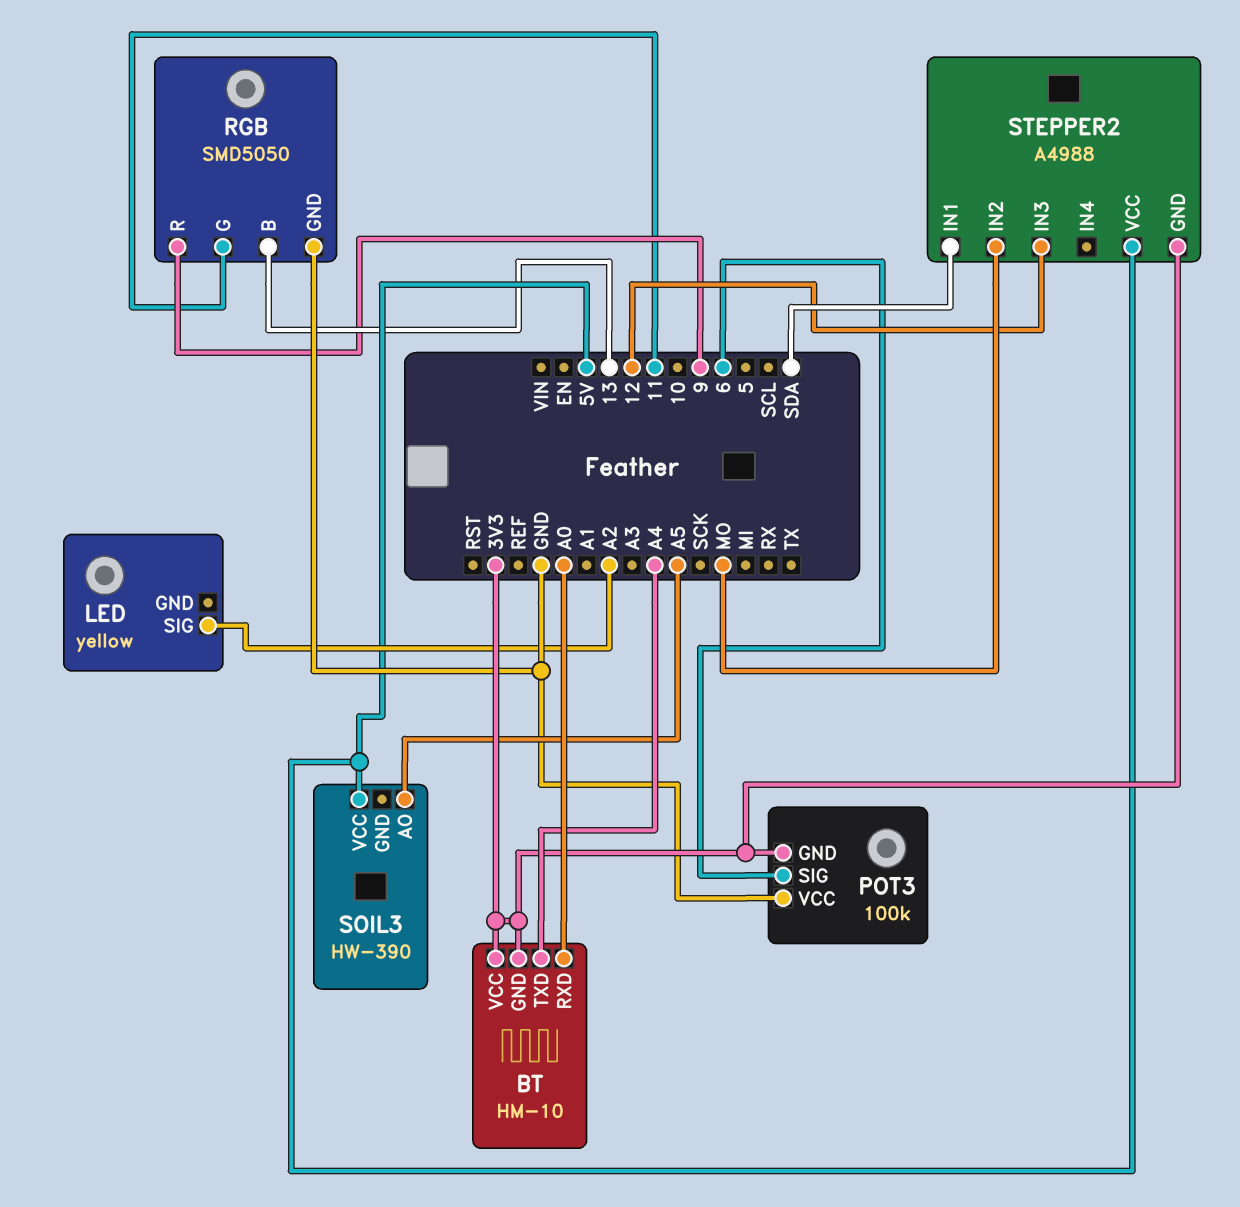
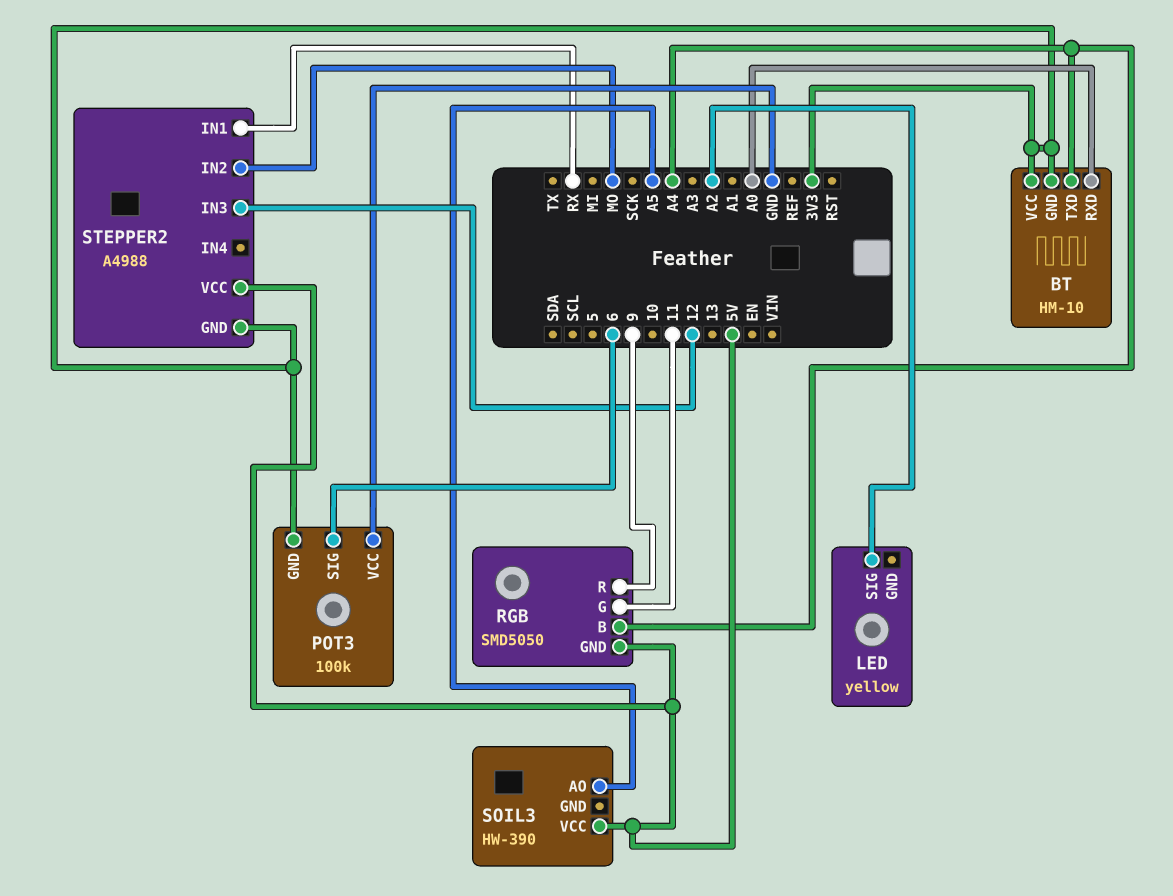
RGB pin B: 13 -> A4
RGB pin GND: GND -> 5V
STEPPER2 pin IN1: SDA -> RX

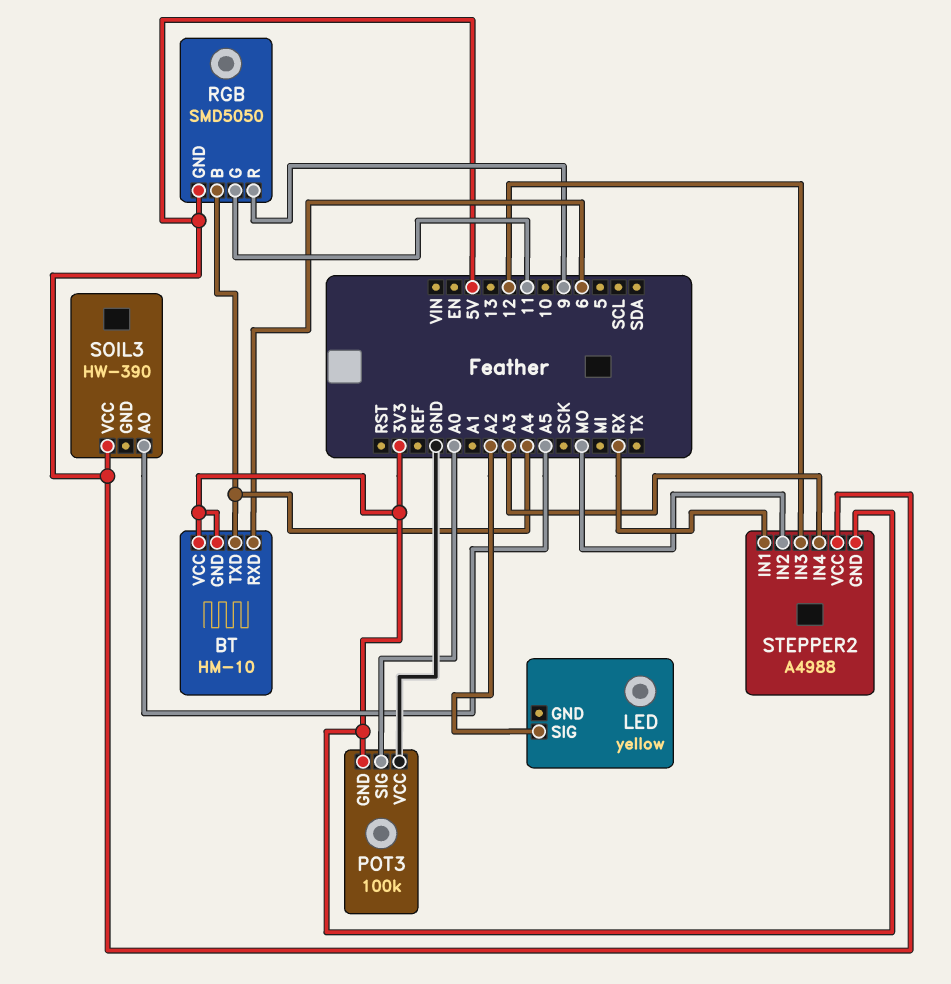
BT pin RXD: A0 -> 6
POT3 pin SIG: 6 -> A0
STEPPER2 pin IN4: none -> A3

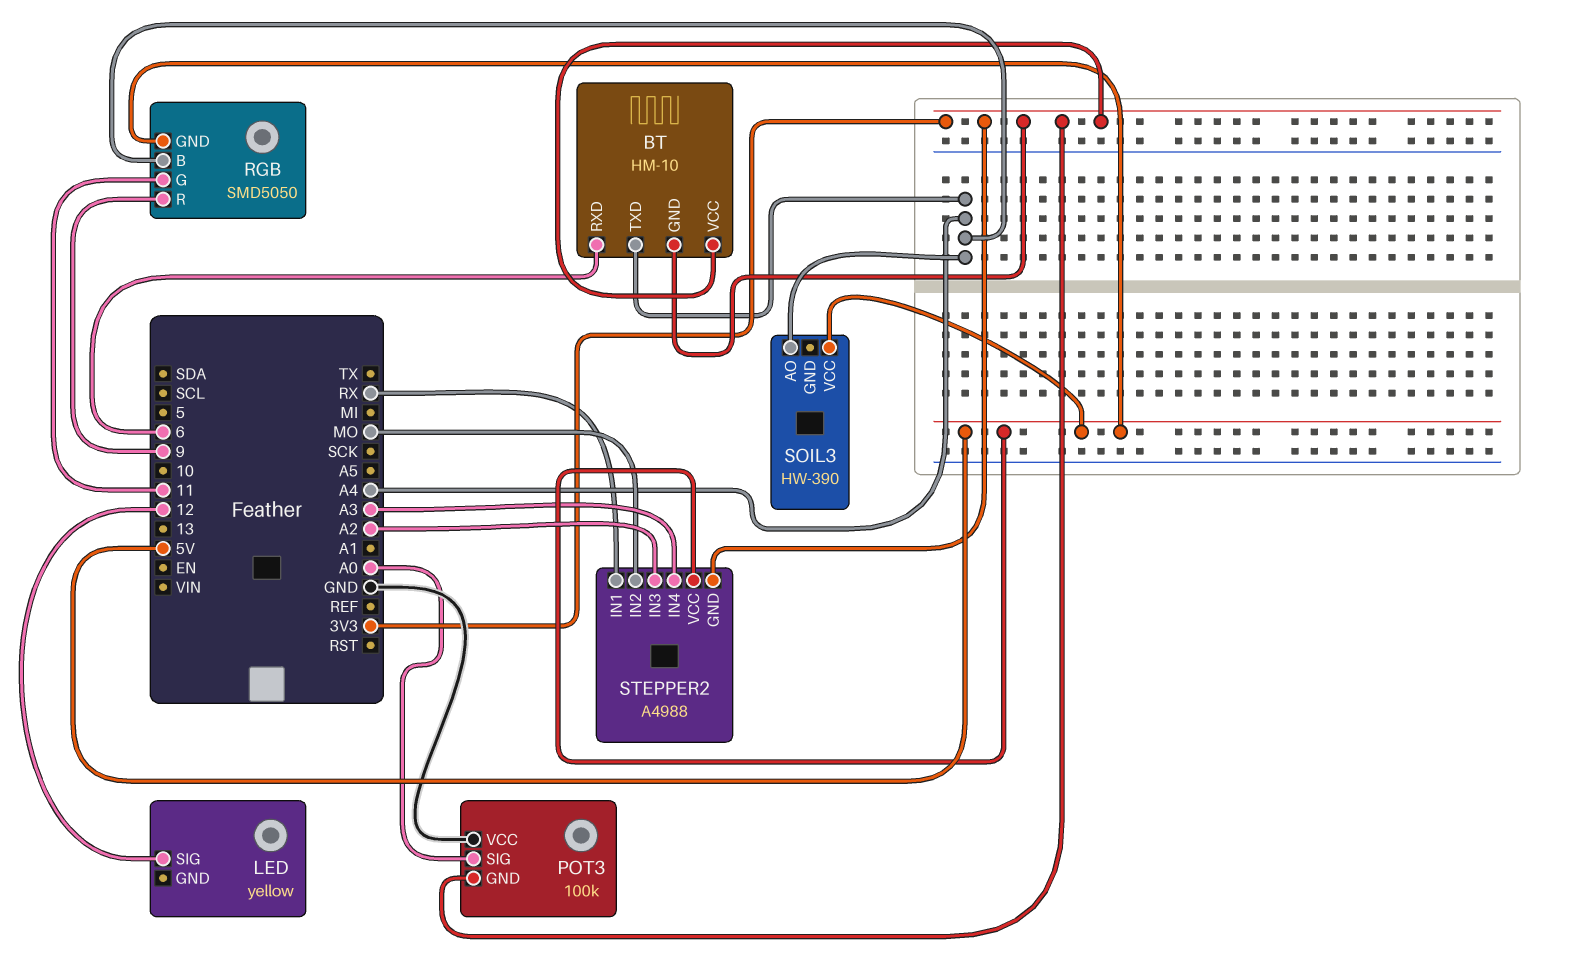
LED pin SIG: A2 -> 12
SOIL3 pin AO: A5 -> A4
STEPPER2 pin IN3: 12 -> A2

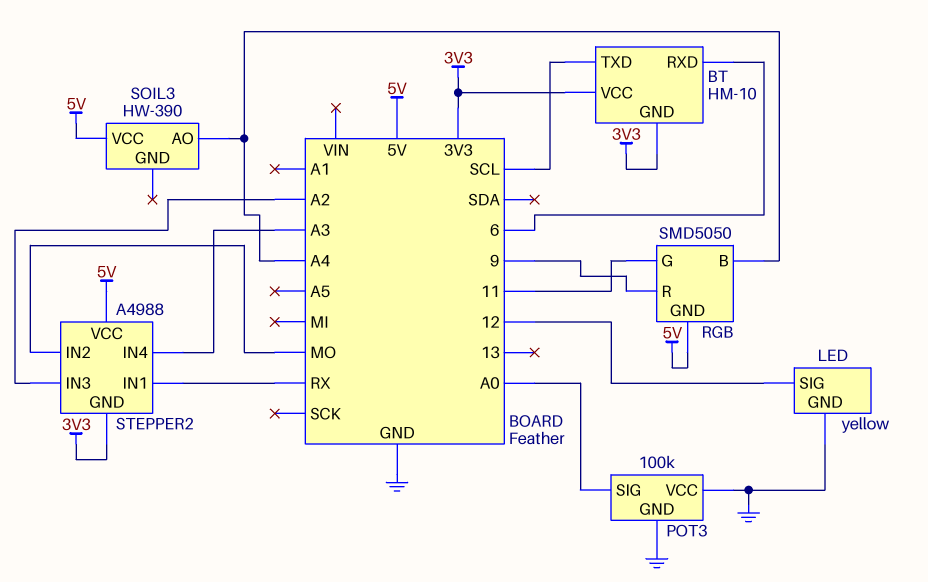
BT pin TXD: A4 -> SCL
LED pin GND: none -> GND
POT3 pin GND: 3V3 -> GND

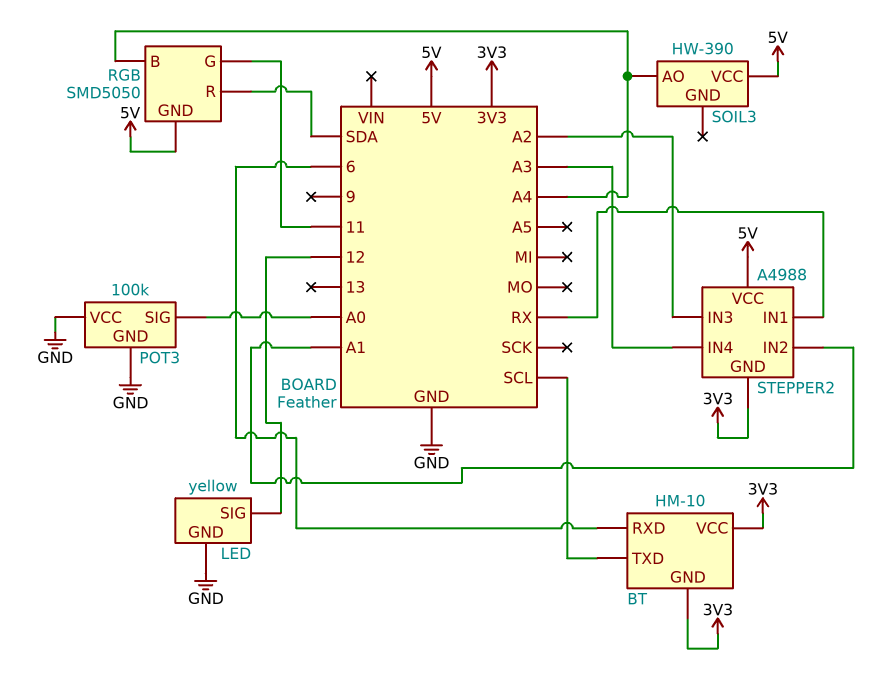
RGB pin R: 9 -> SDA
STEPPER2 pin IN2: MO -> A1

